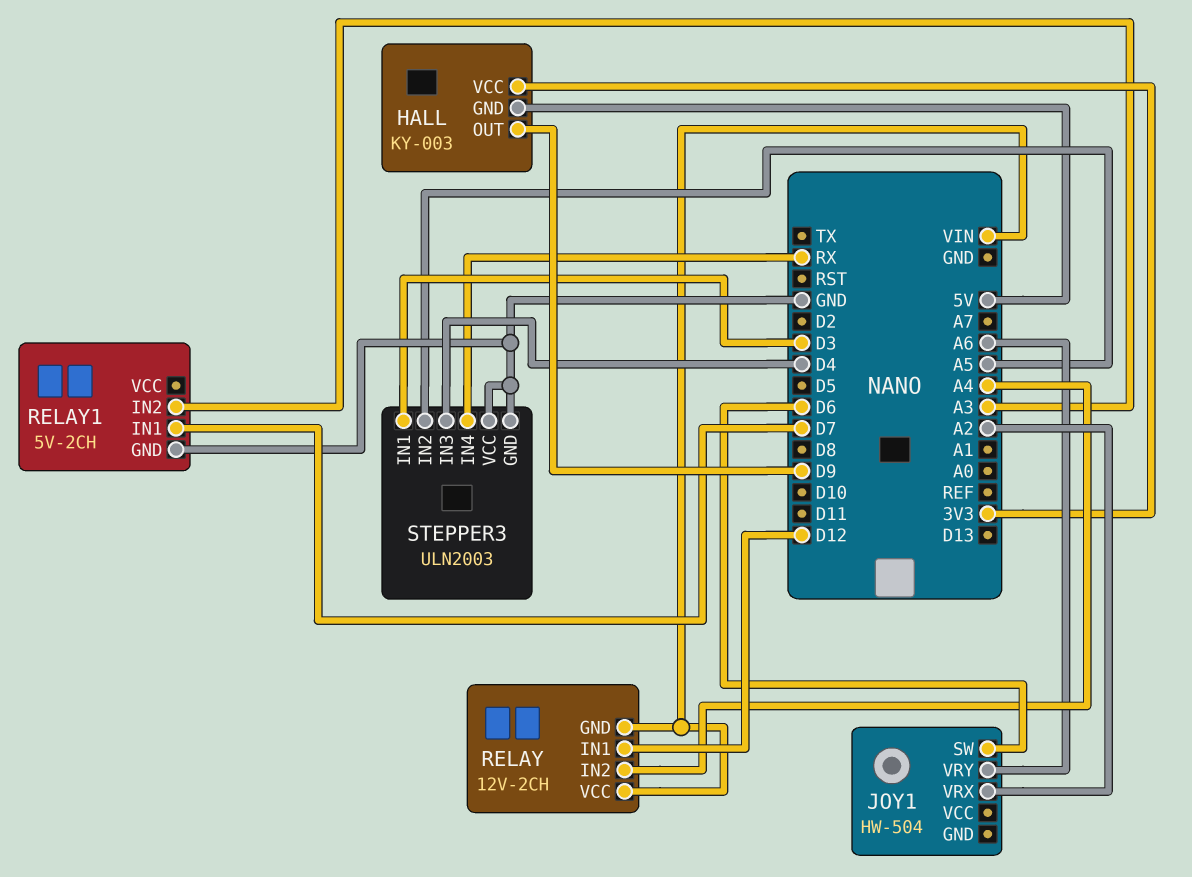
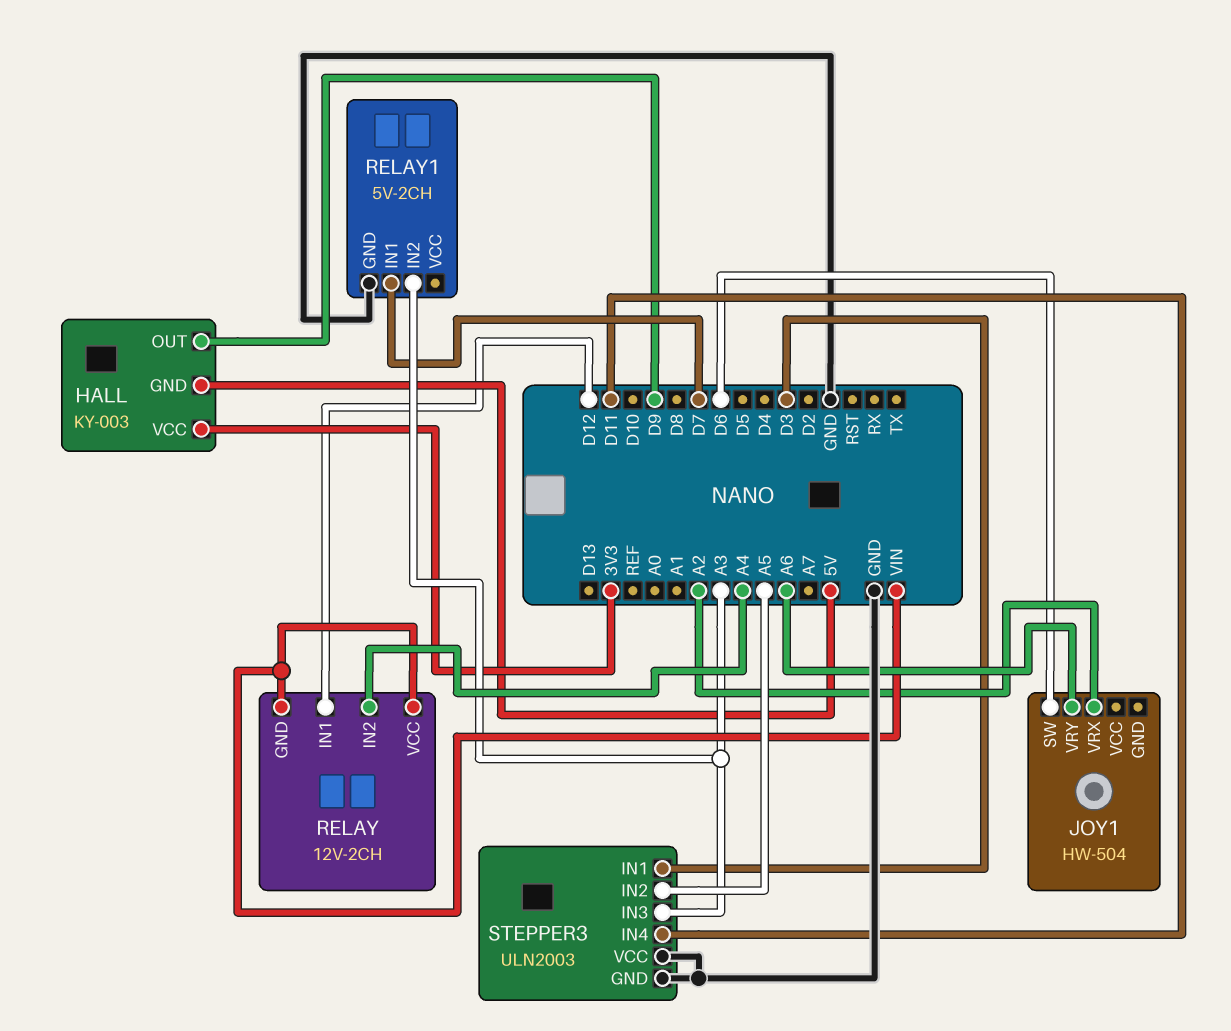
STEPPER3 pin IN3: D4 -> A3
STEPPER3 pin IN4: RX -> D11

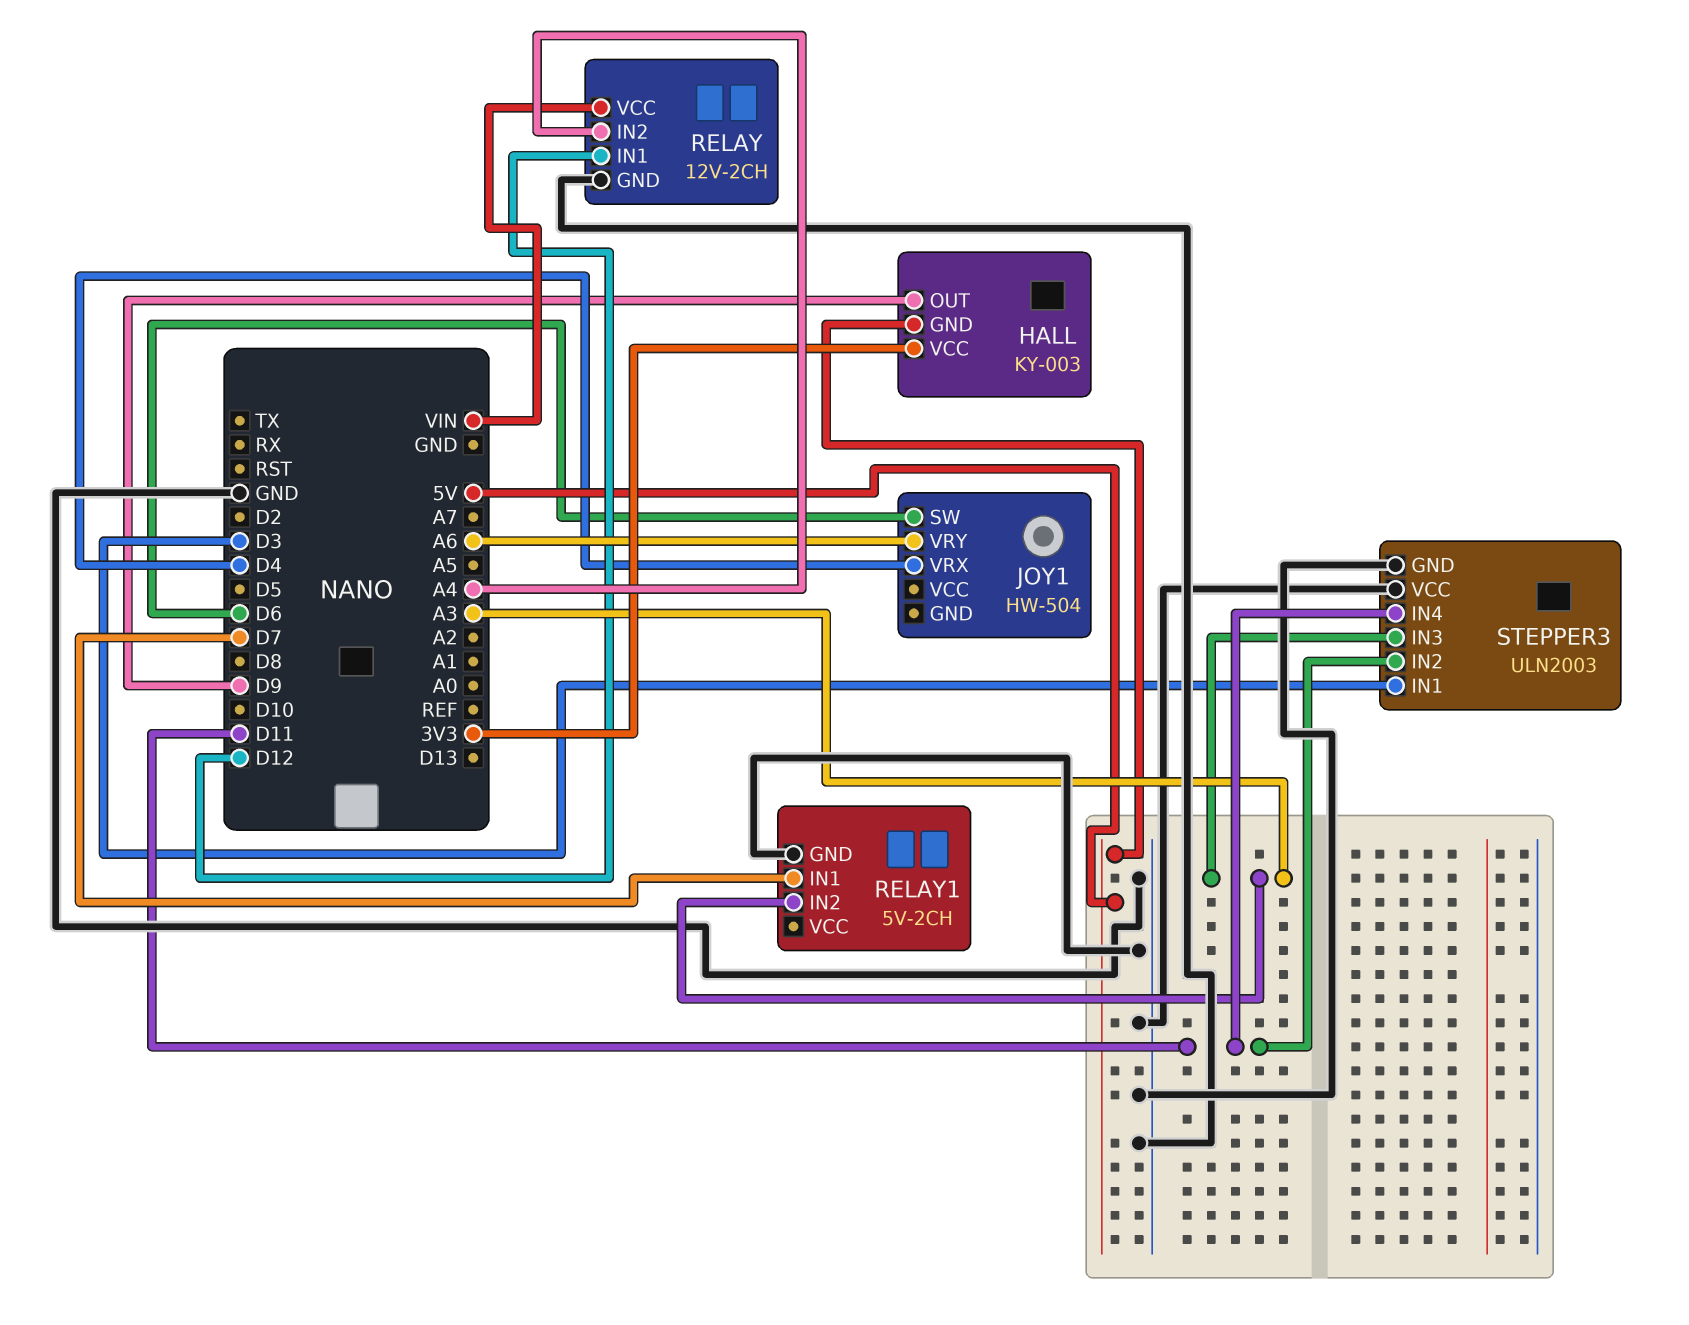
JOY1 pin VRX: A2 -> D4
RELAY pin GND: VIN -> GND
STEPPER3 pin IN2: A5 -> D11

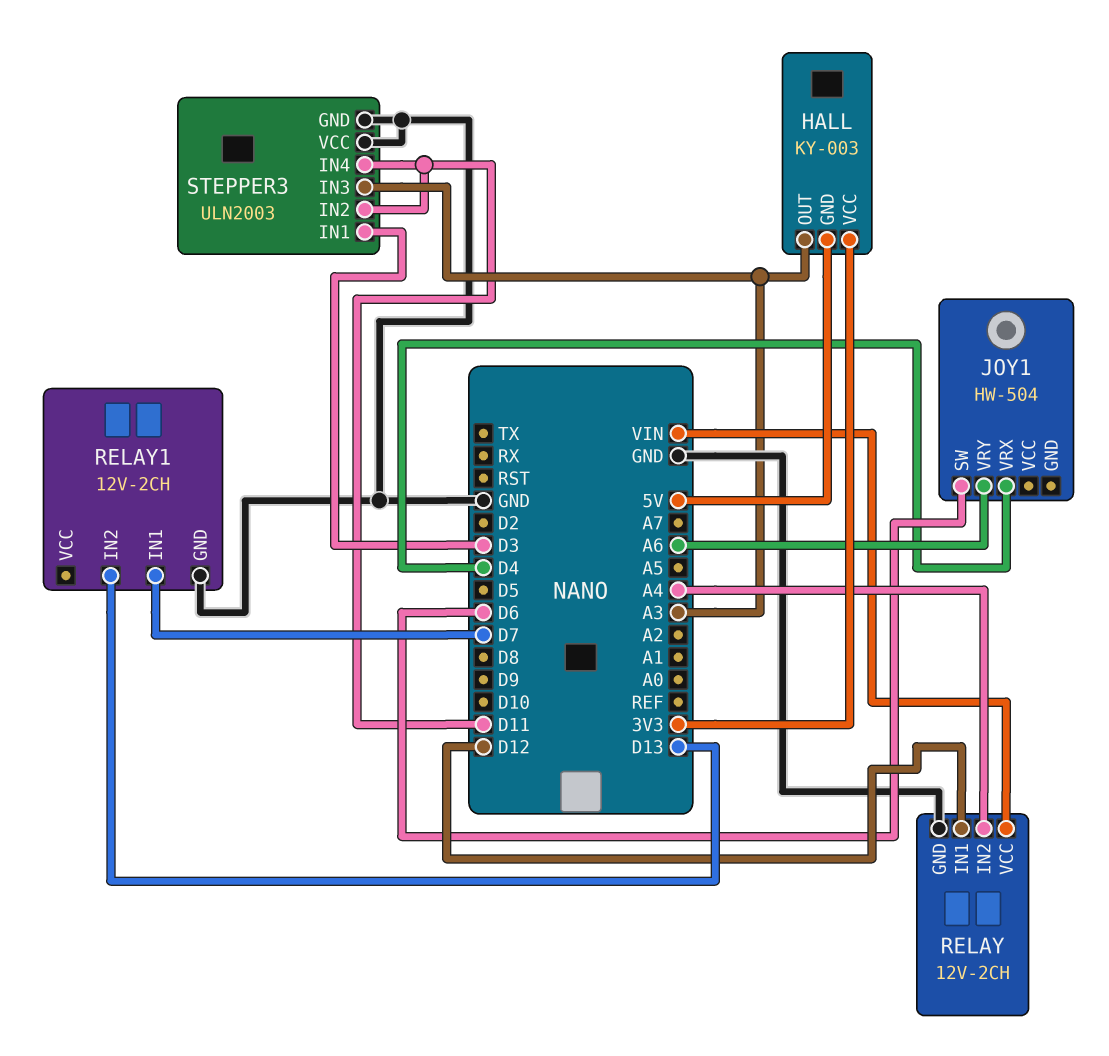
HALL pin OUT: D9 -> A3
RELAY1: 5V-2CH -> 12V-2CH
RELAY1 pin IN2: A3 -> D13

